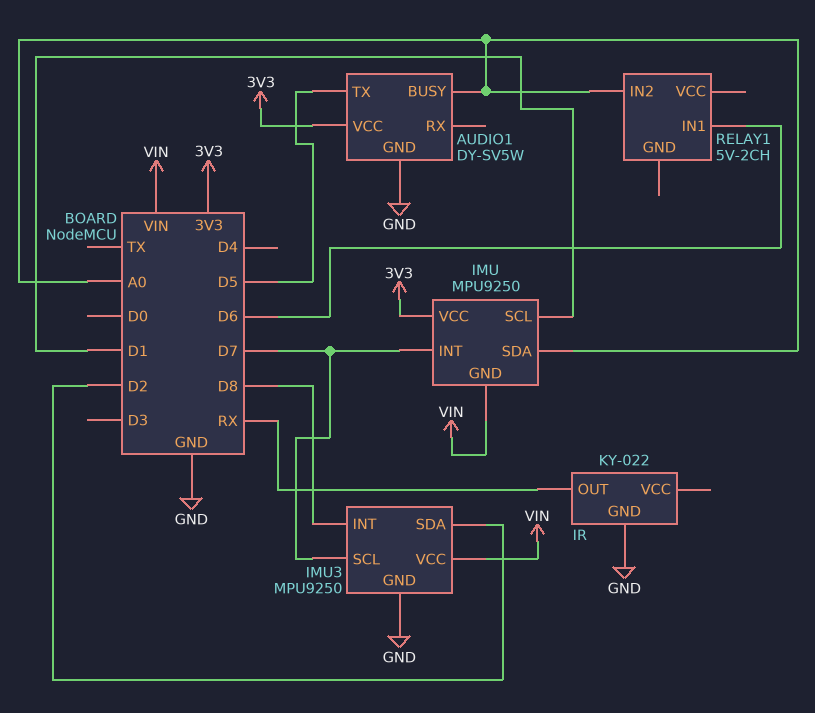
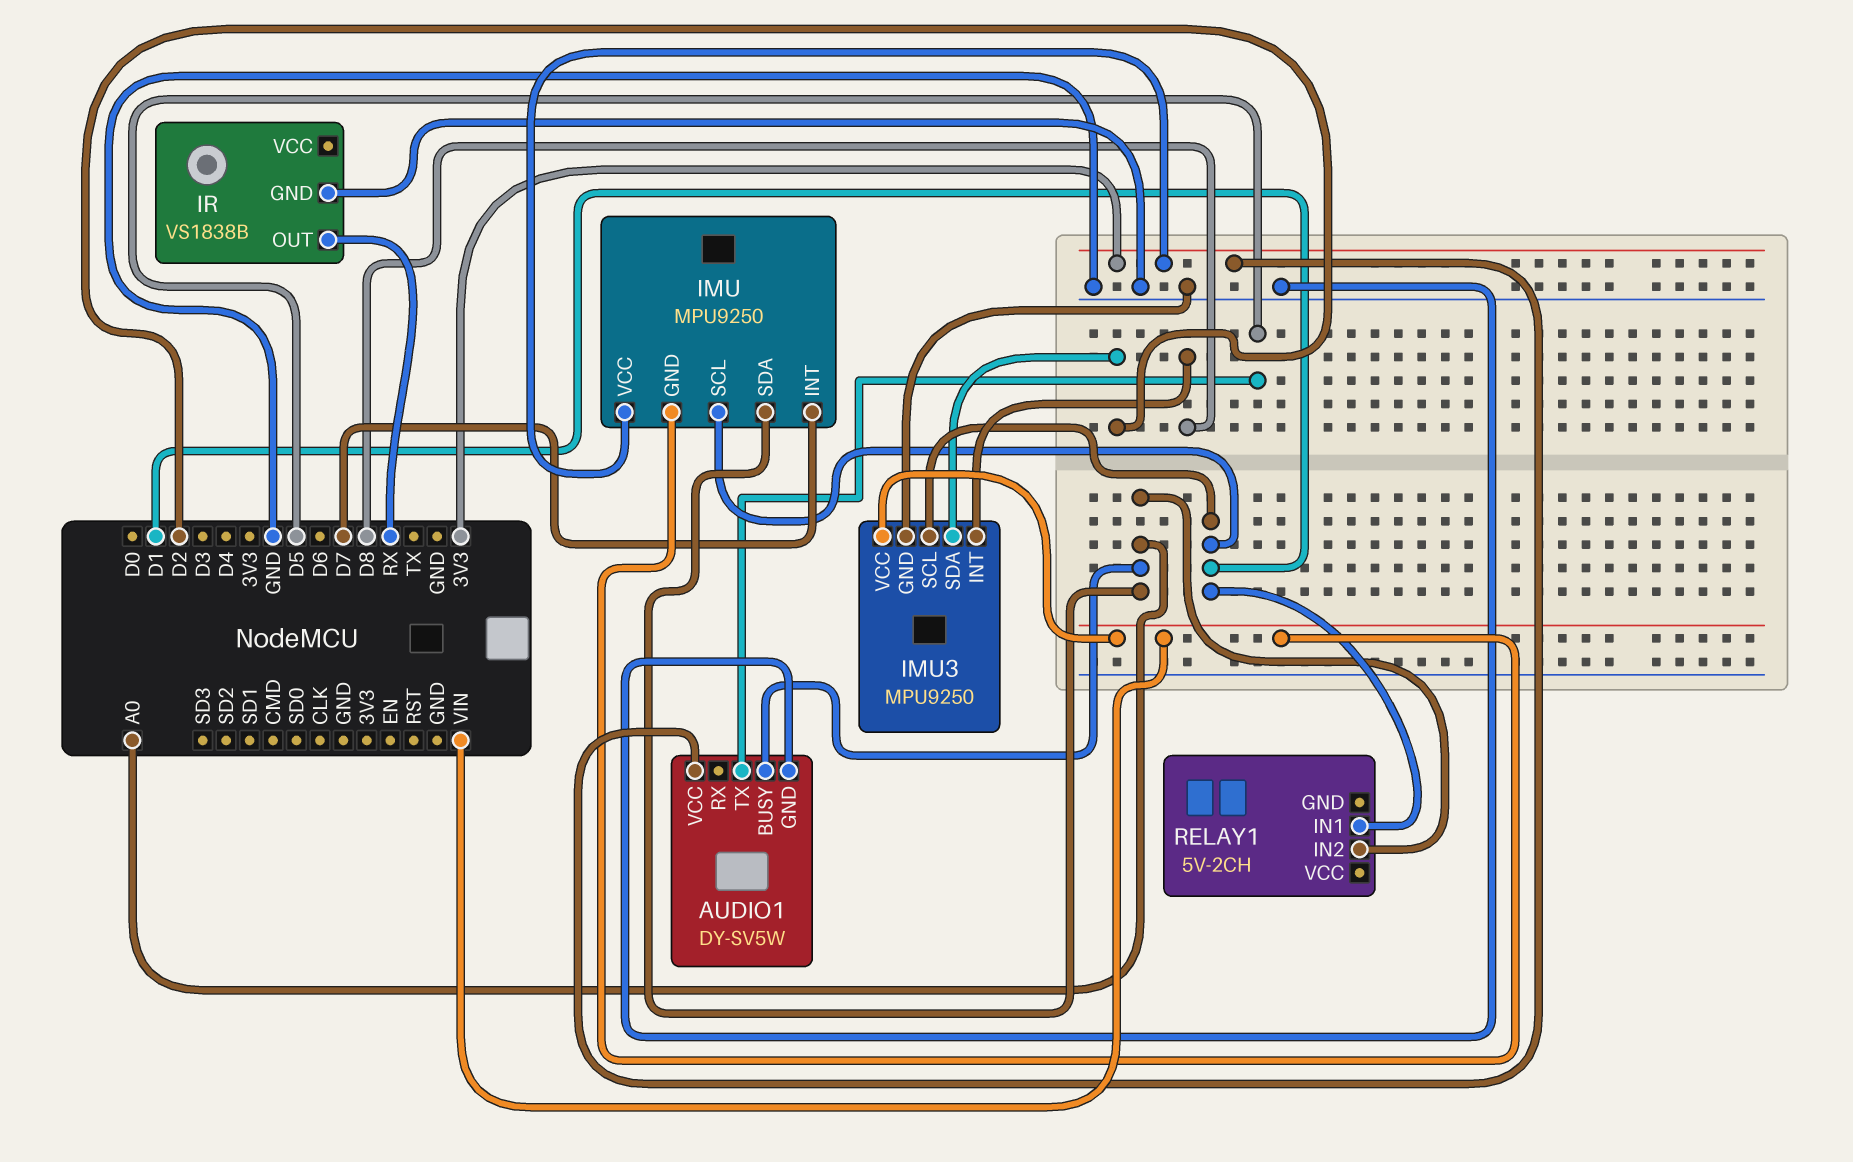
IMU3 pin SCL: D7 -> D1
IR: KY-022 -> VS1838B
RELAY1 pin IN1: D6 -> D1

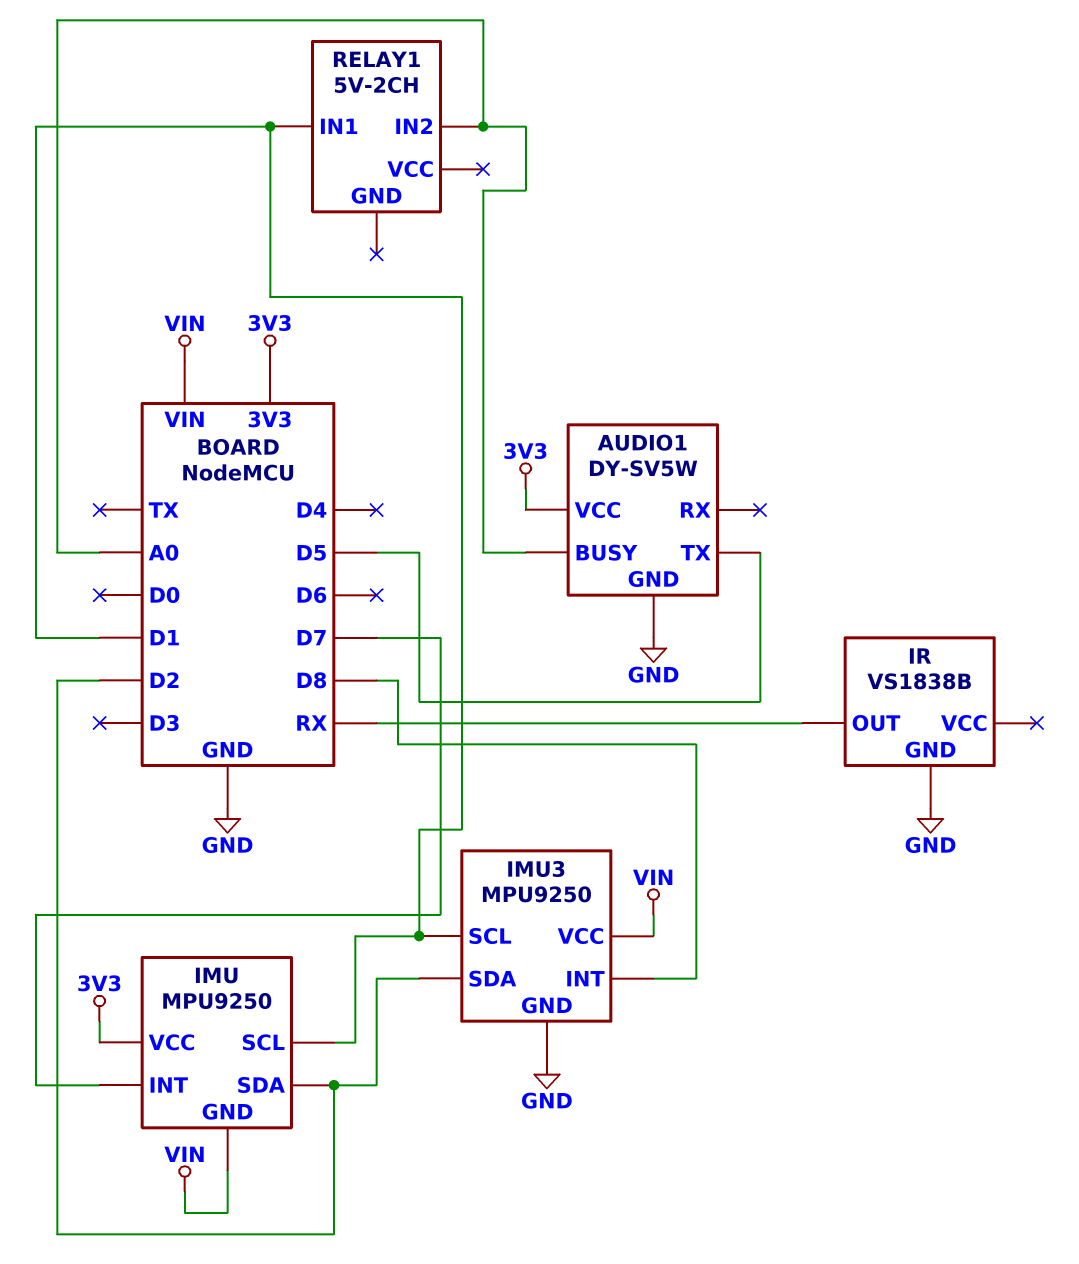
IMU pin SDA: A0 -> D2

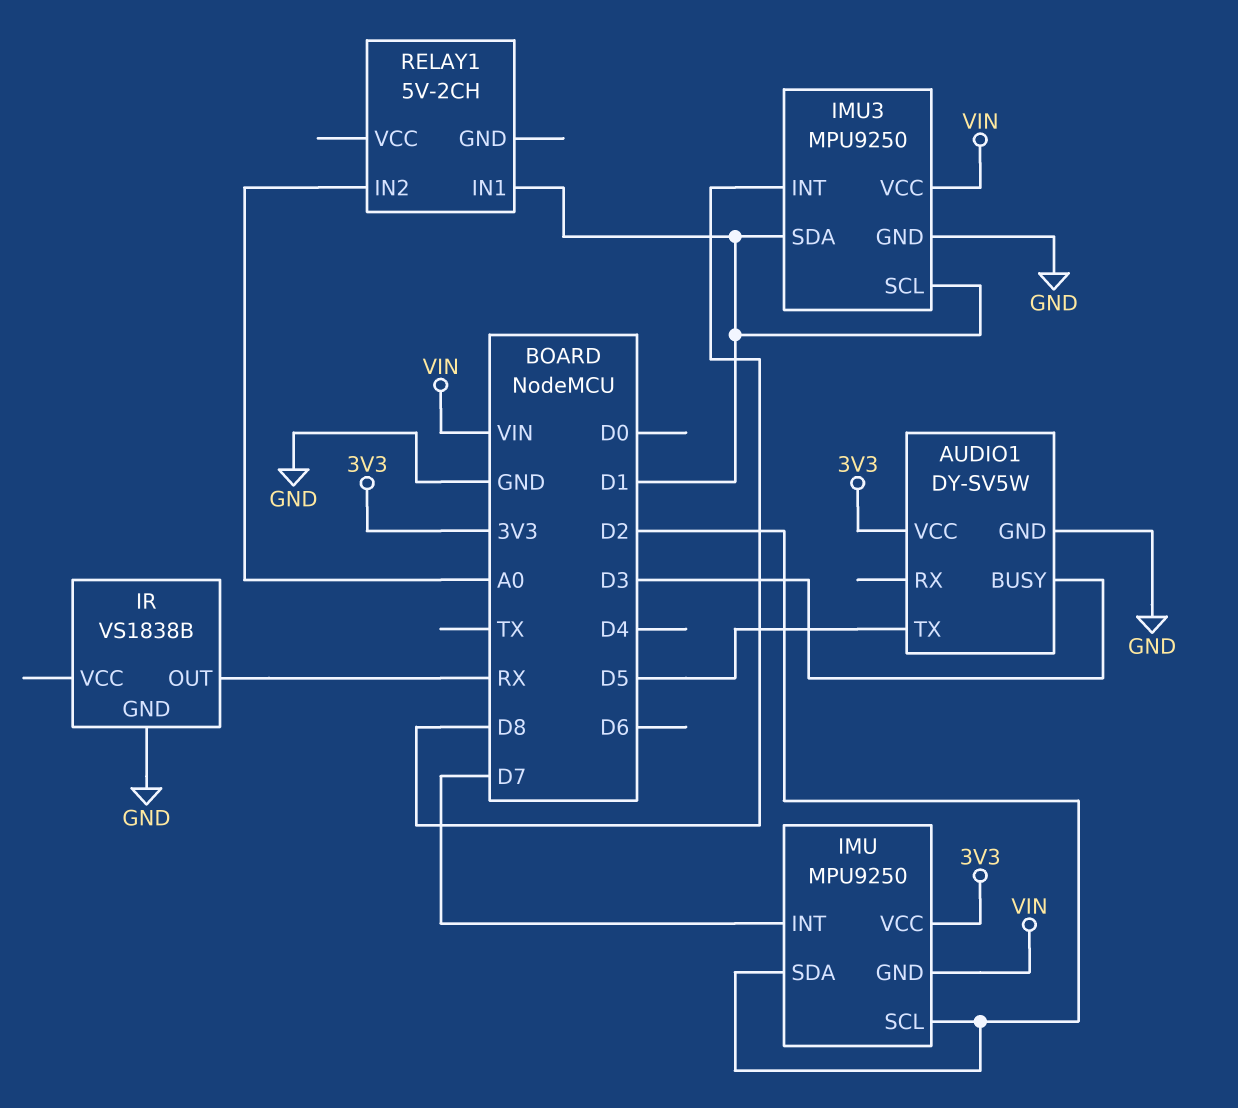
AUDIO1 pin BUSY: A0 -> D3
IMU pin SCL: D1 -> D2
IMU3 pin SDA: D2 -> D1

